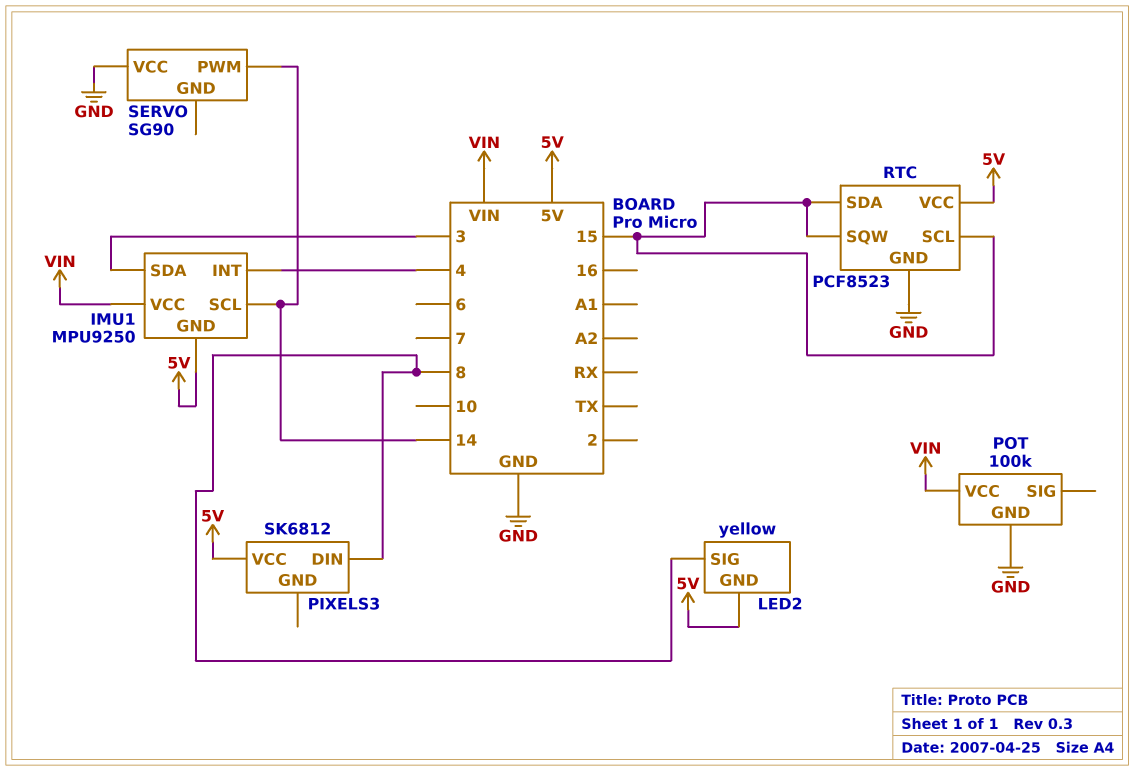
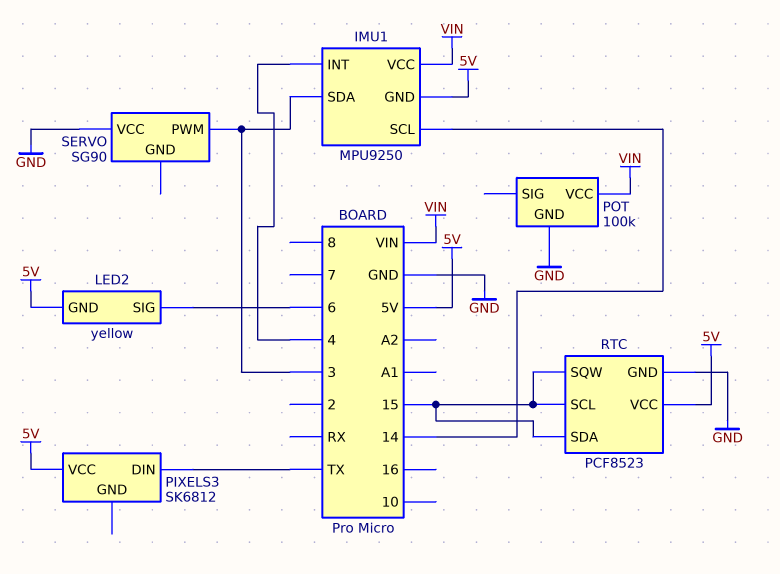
LED2 pin SIG: 8 -> 6
PIXELS3 pin DIN: 8 -> TX
SERVO pin PWM: 14 -> 3

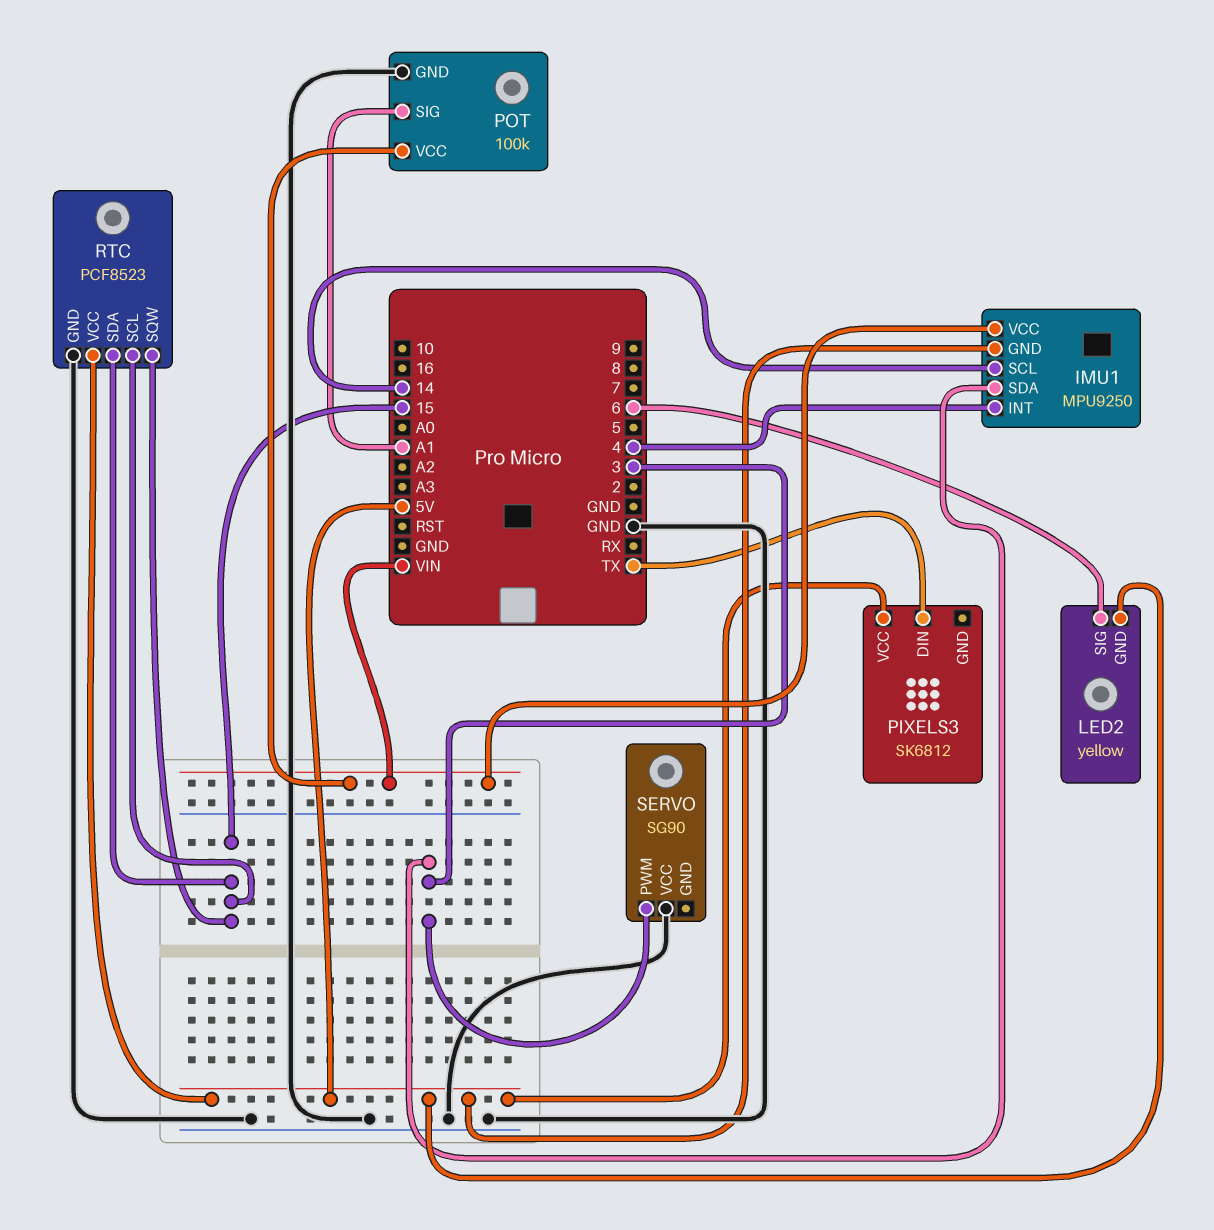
POT pin SIG: none -> A1

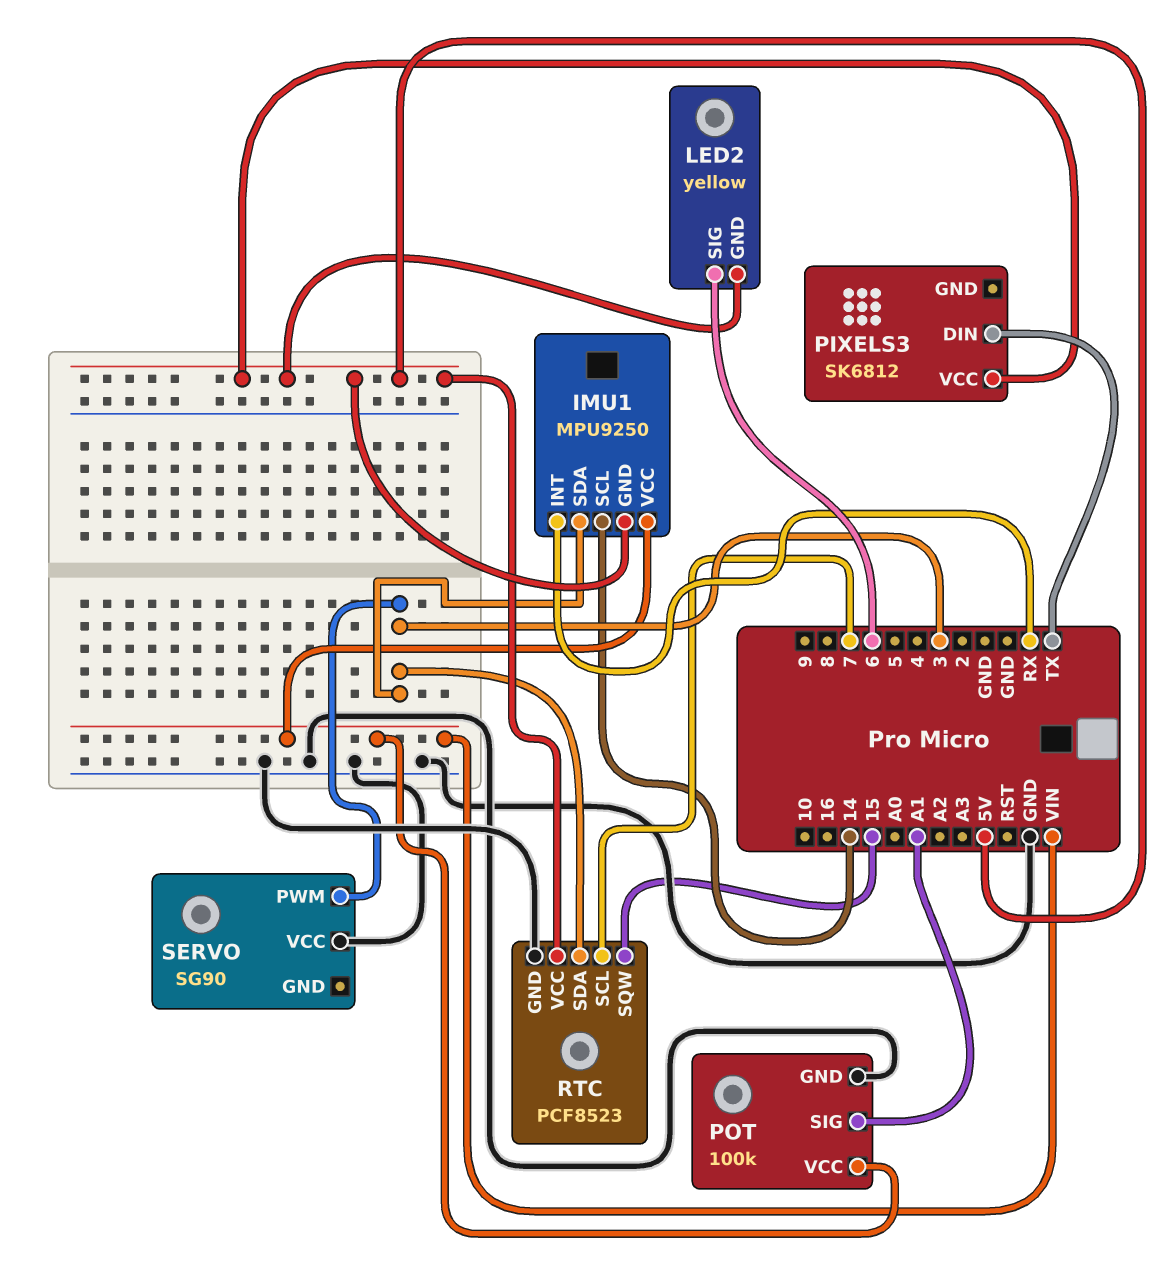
IMU1 pin INT: 4 -> RX
RTC pin SCL: 15 -> 7
RTC pin SDA: 15 -> 3

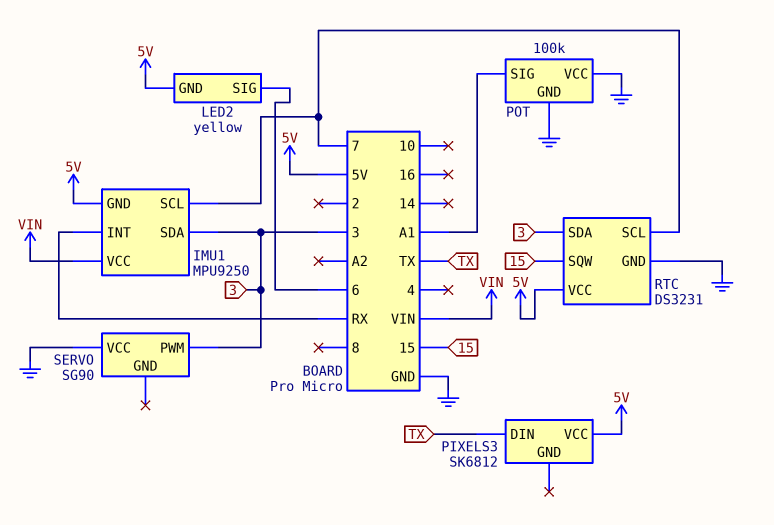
IMU1 pin SCL: 14 -> 7
POT pin VCC: VIN -> GND
RTC: PCF8523 -> DS3231

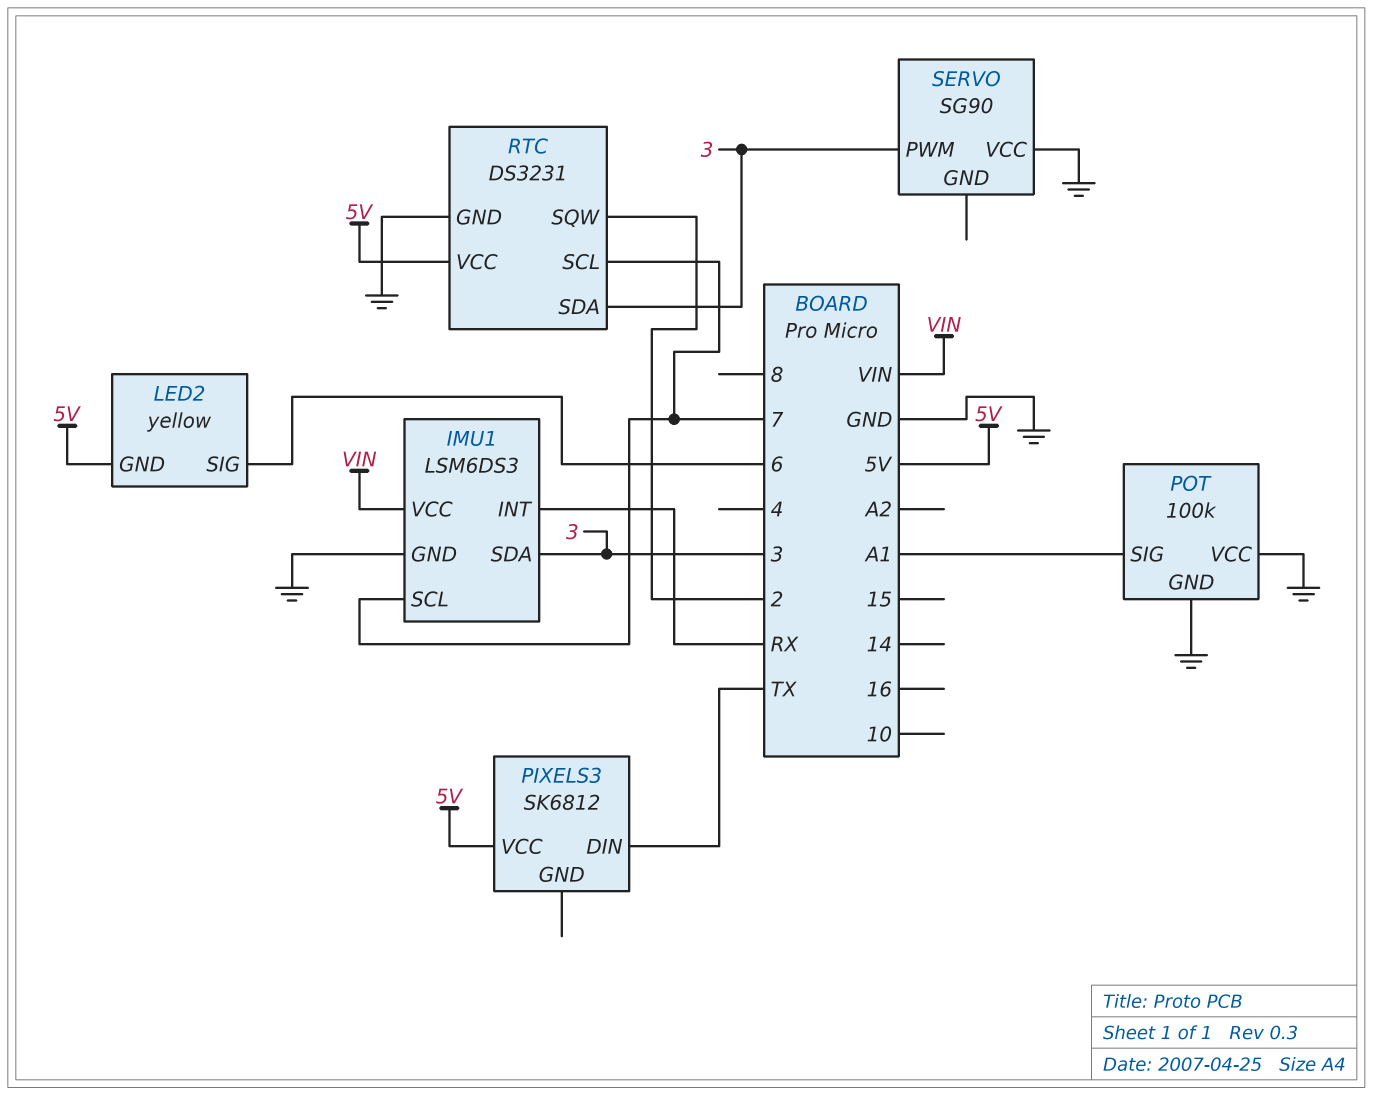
IMU1: MPU9250 -> LSM6DS3
IMU1 pin GND: 5V -> GND
RTC pin SQW: 15 -> 2

